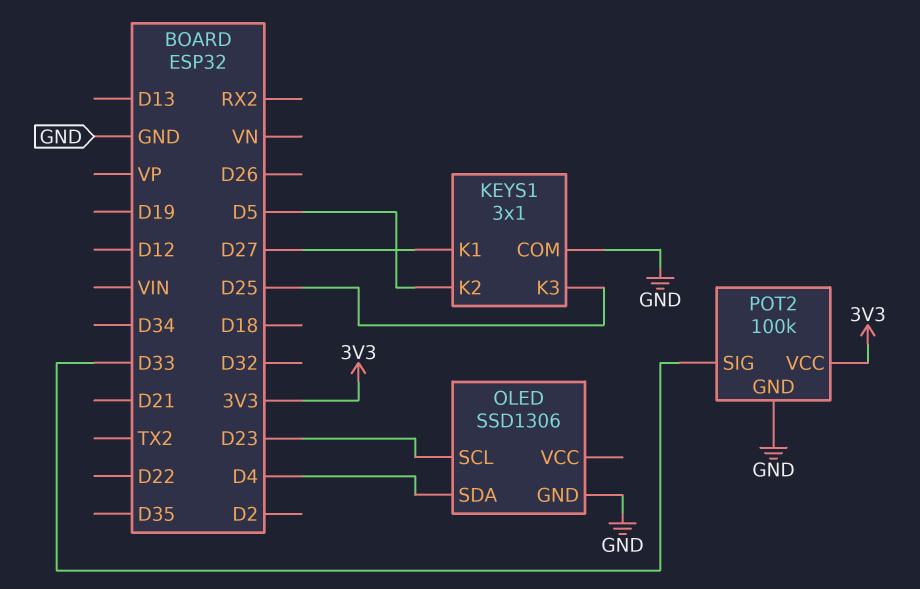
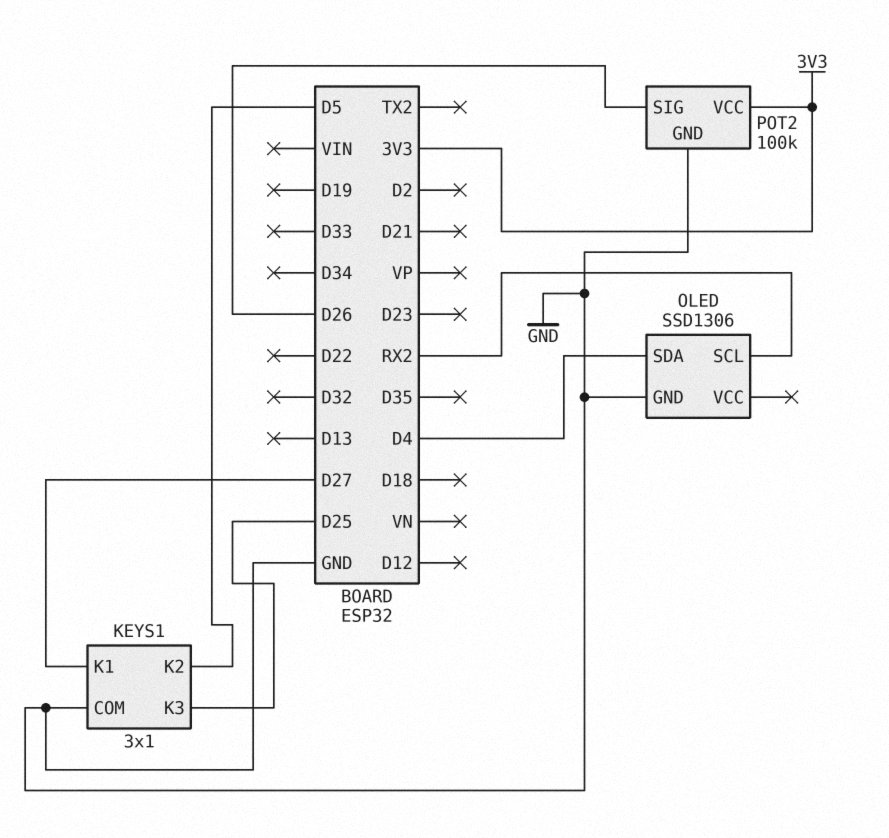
OLED pin SCL: D23 -> RX2
POT2 pin SIG: D33 -> D26

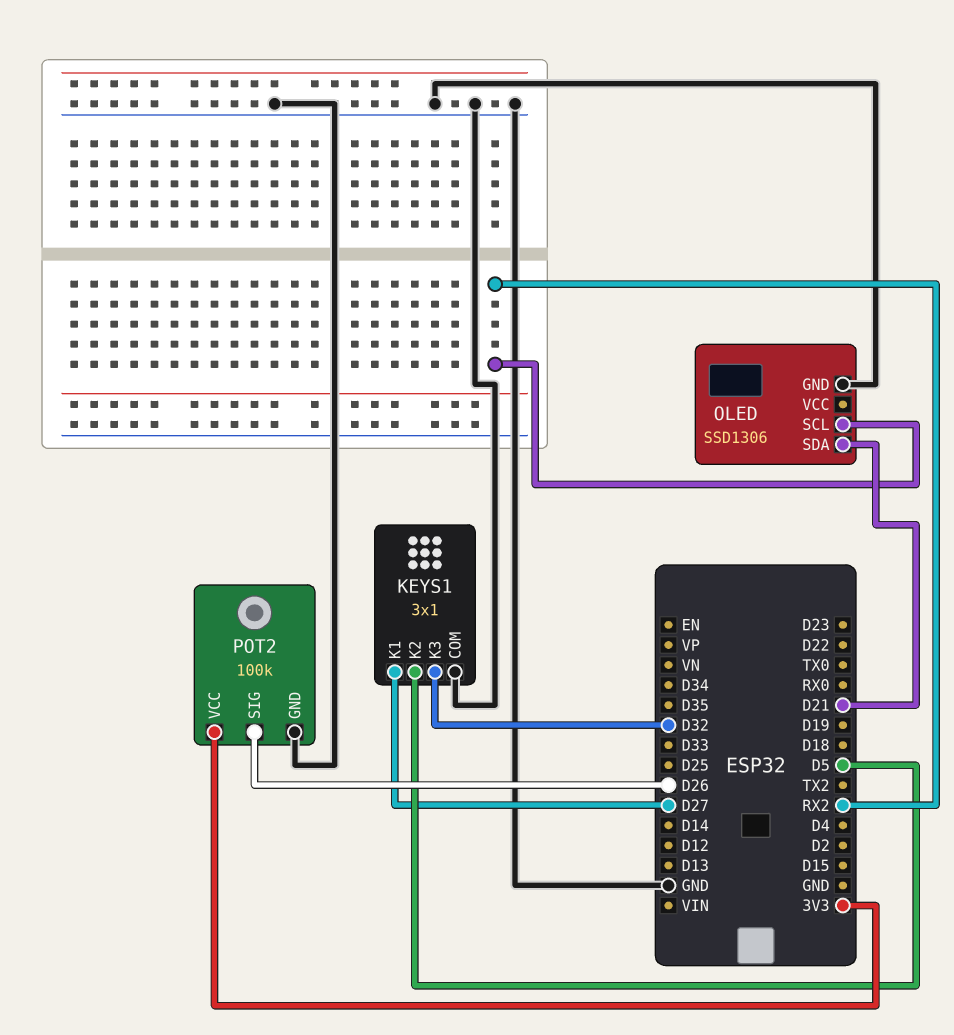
KEYS1 pin K3: D25 -> D32
OLED pin SDA: D4 -> D21

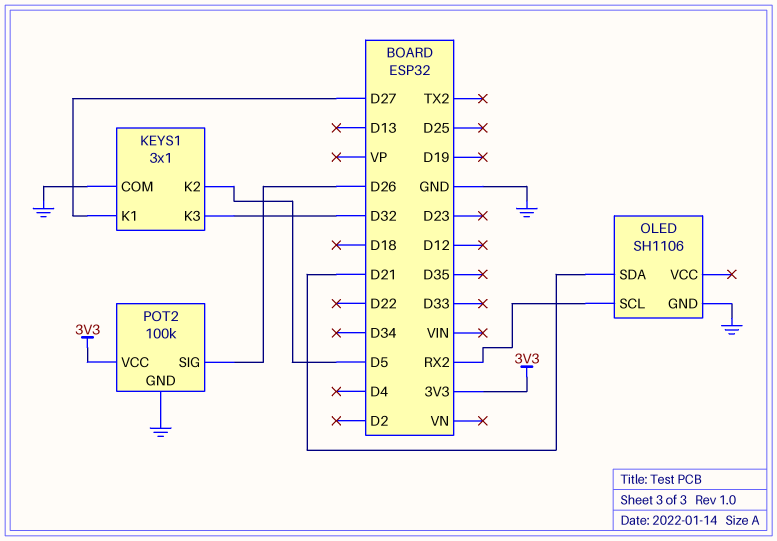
OLED: SSD1306 -> SH1106

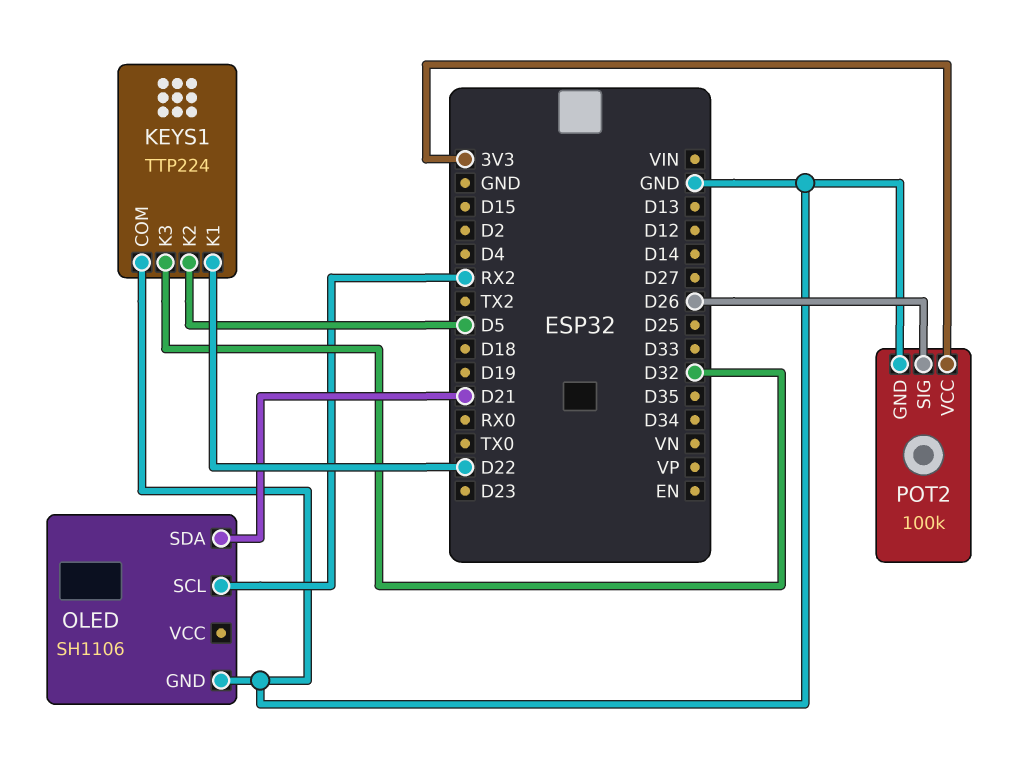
KEYS1: 3x1 -> TTP224
KEYS1 pin K1: D27 -> D22

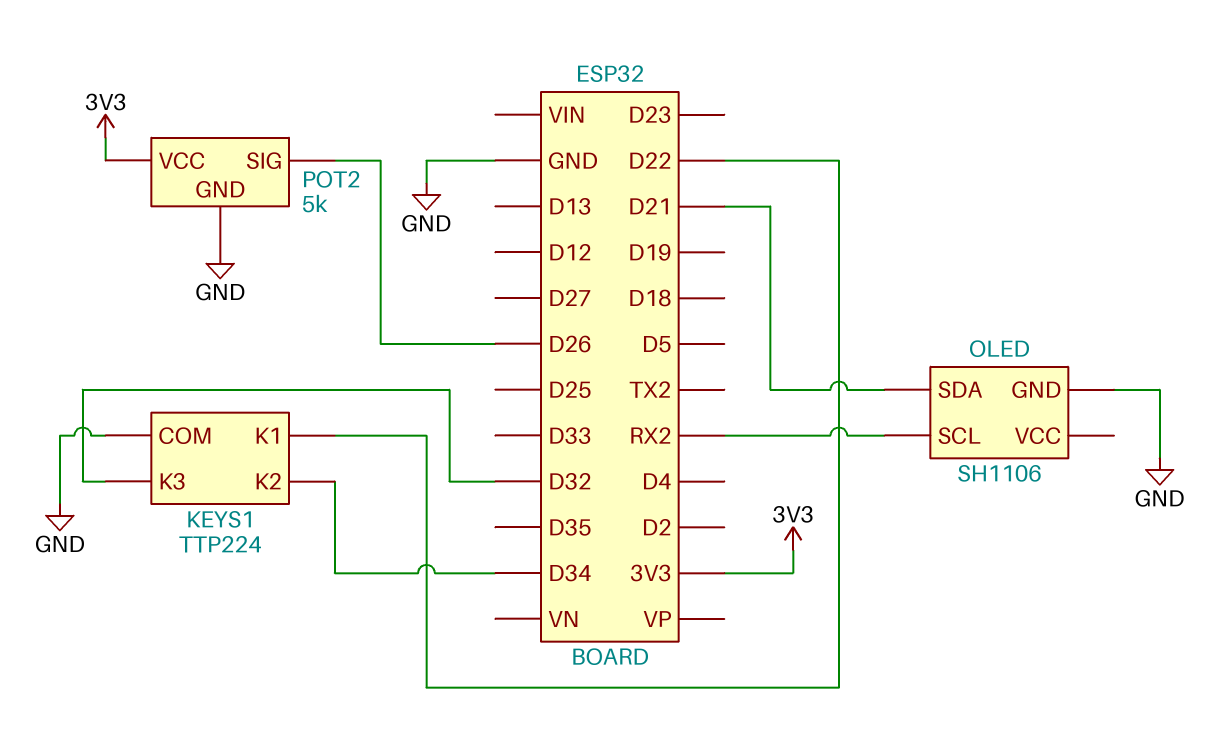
KEYS1 pin K2: D5 -> D34
POT2: 100k -> 5k

